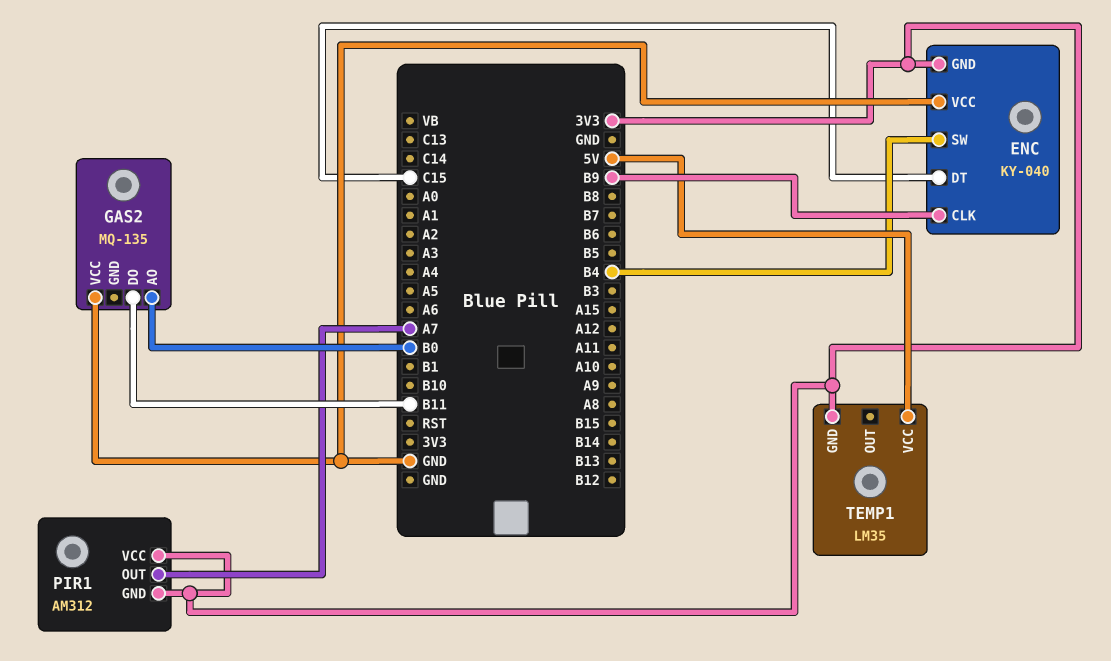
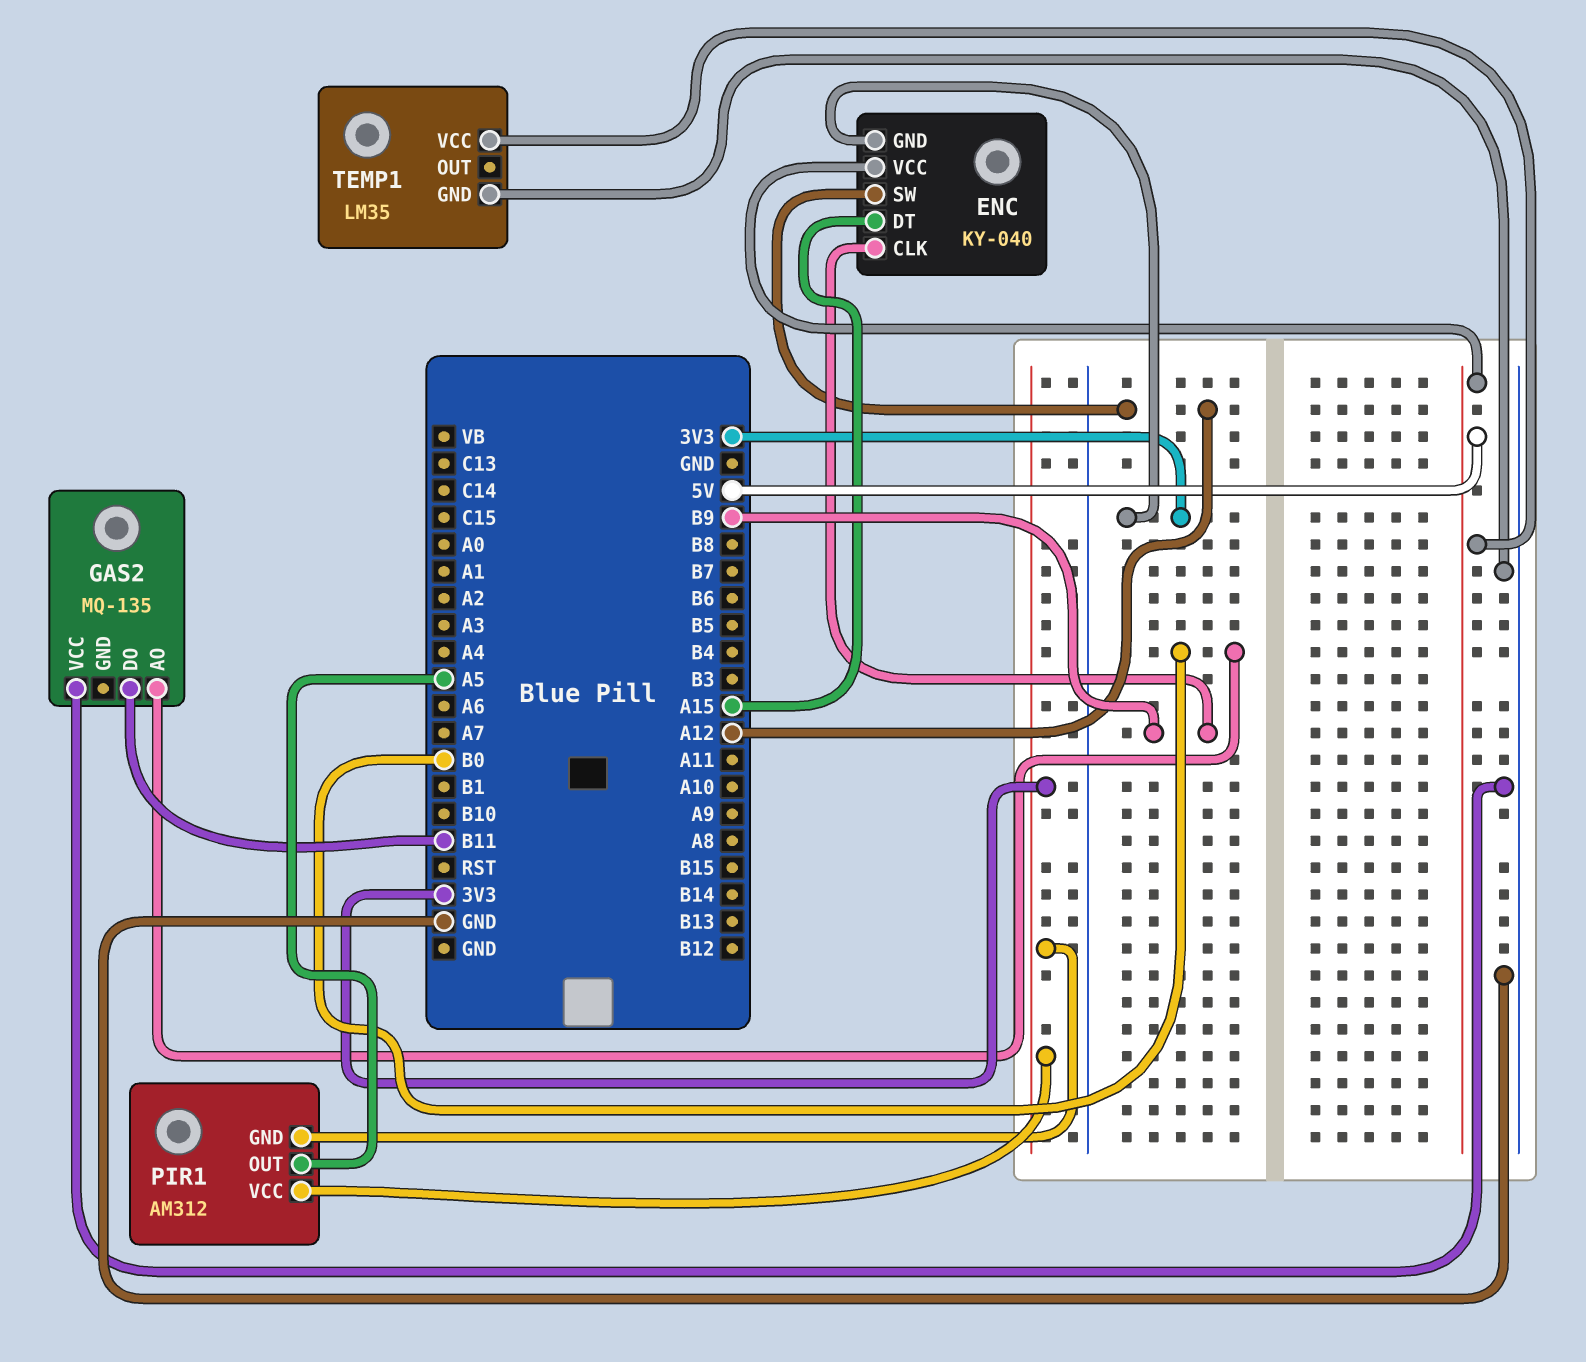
ENC pin DT: C15 -> A15
ENC pin SW: B4 -> A12
ENC pin VCC: GND -> 5V
PIR1 pin OUT: A7 -> A5
TEMP1 pin GND: 3V3 -> GND

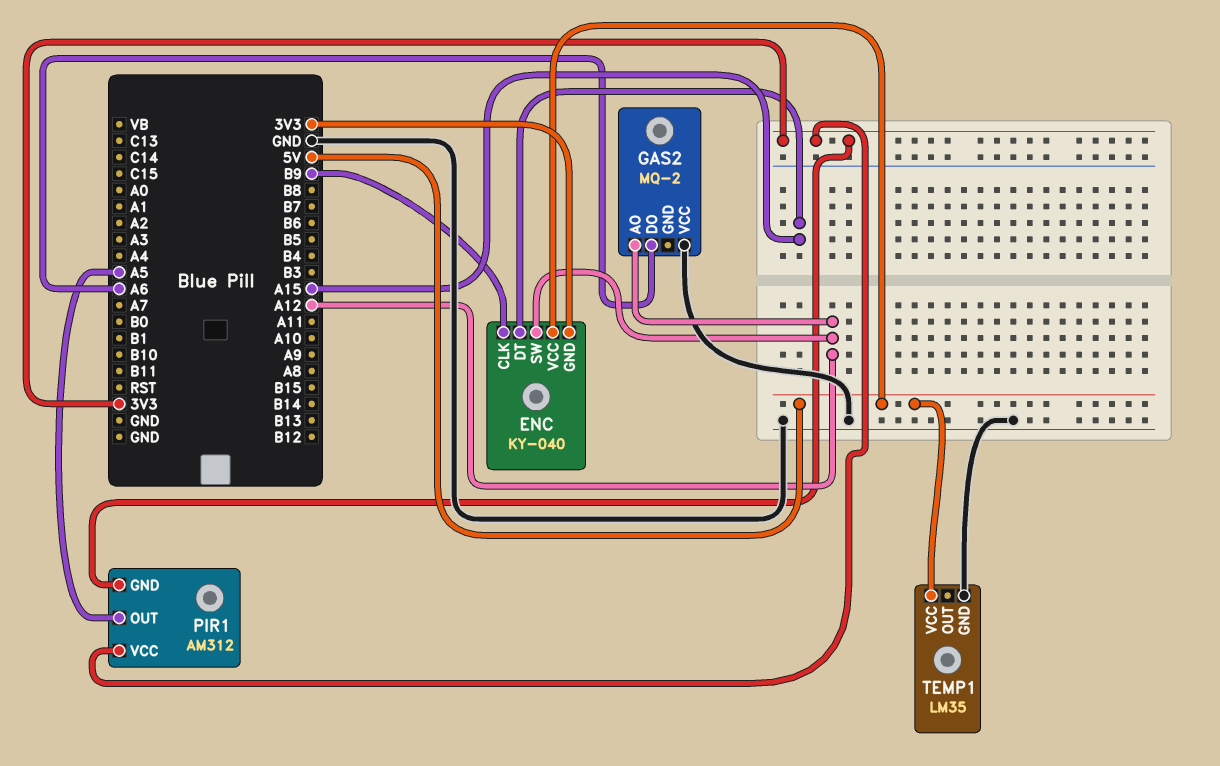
GAS2: MQ-135 -> MQ-2
GAS2 pin AO: B0 -> A12
GAS2 pin DO: B11 -> A6

